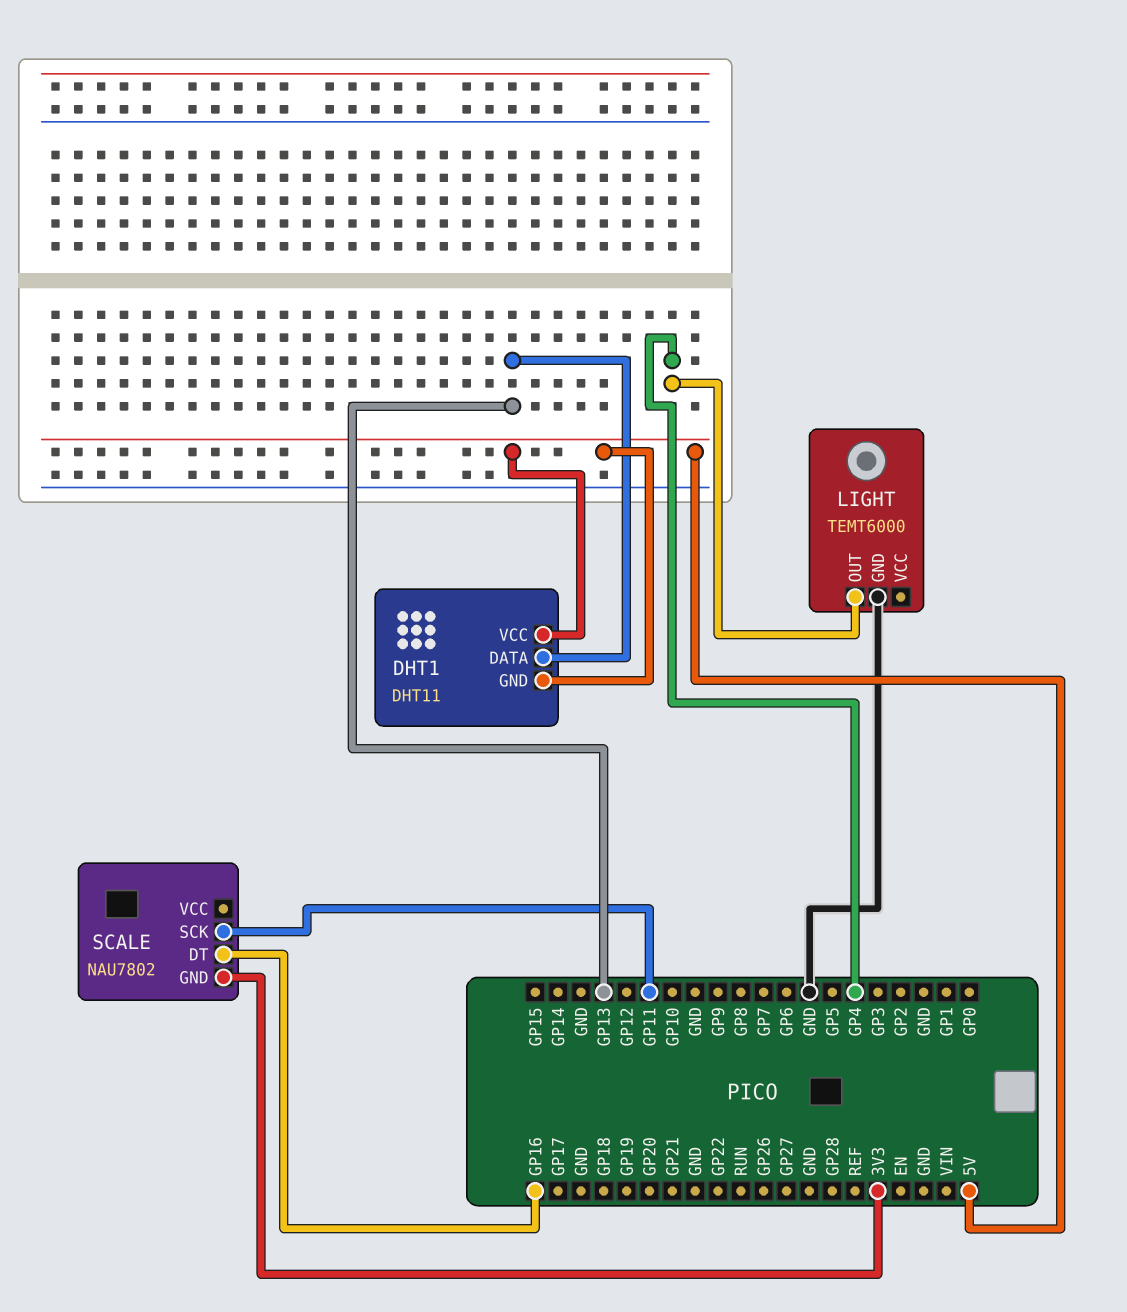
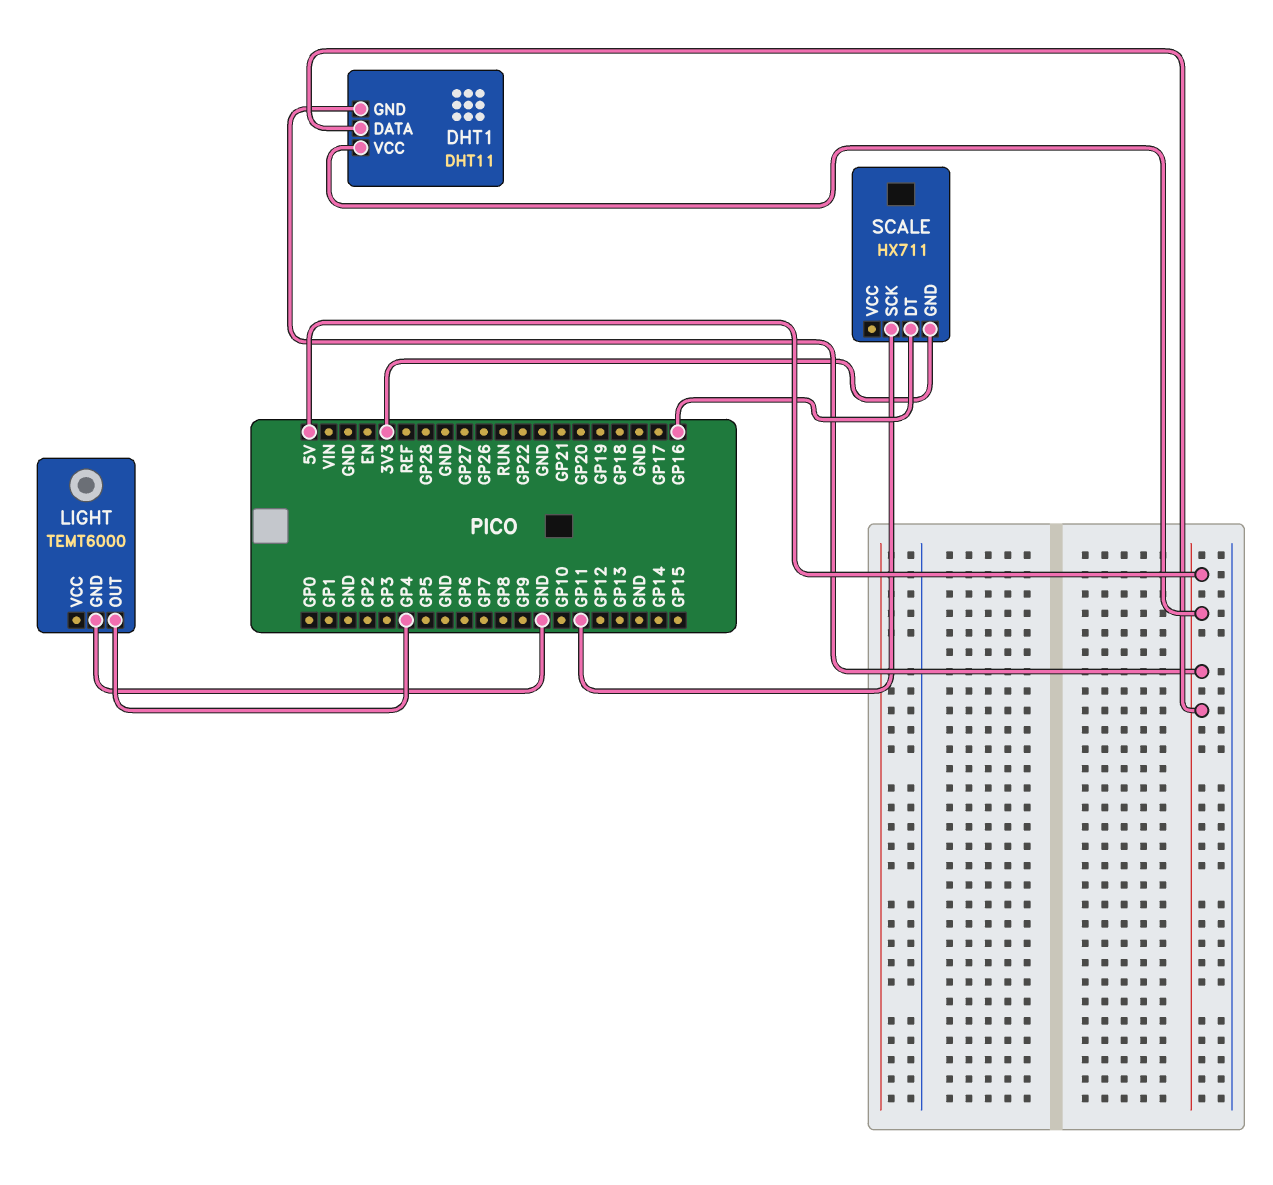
DHT1 pin DATA: GP13 -> 5V
SCALE: NAU7802 -> HX711

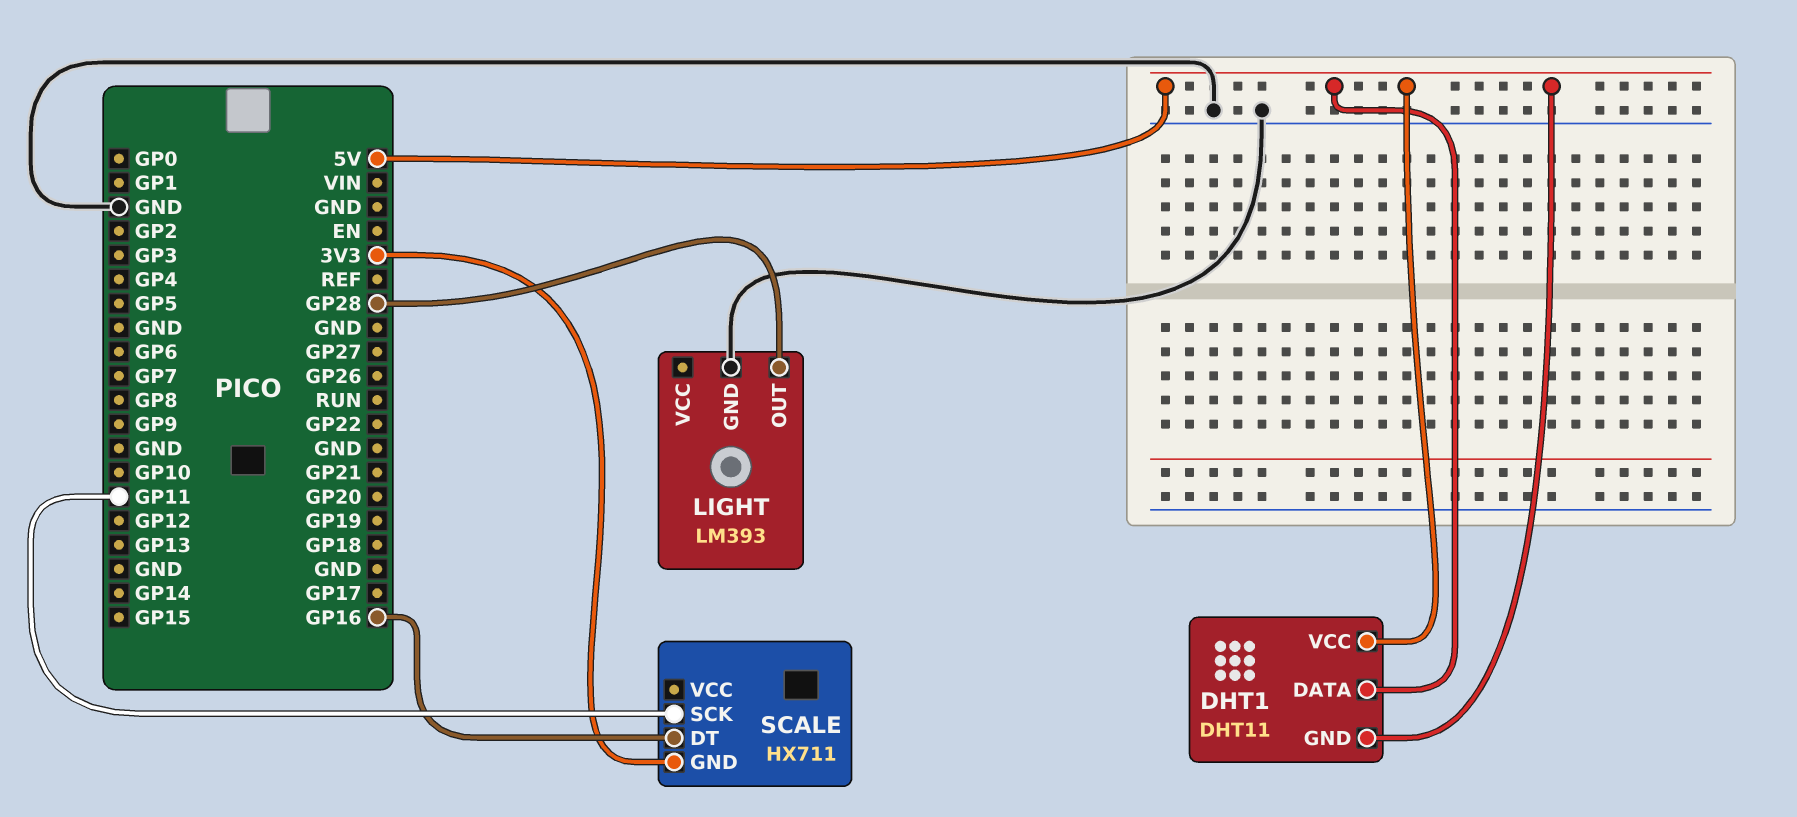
LIGHT: TEMT6000 -> LM393
LIGHT pin OUT: GP4 -> GP28

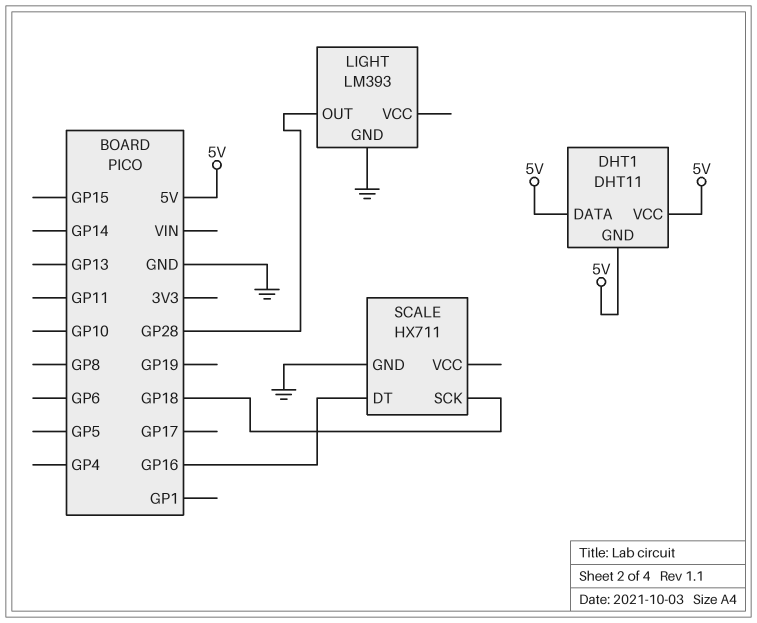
SCALE pin GND: 3V3 -> GND
SCALE pin SCK: GP11 -> GP18

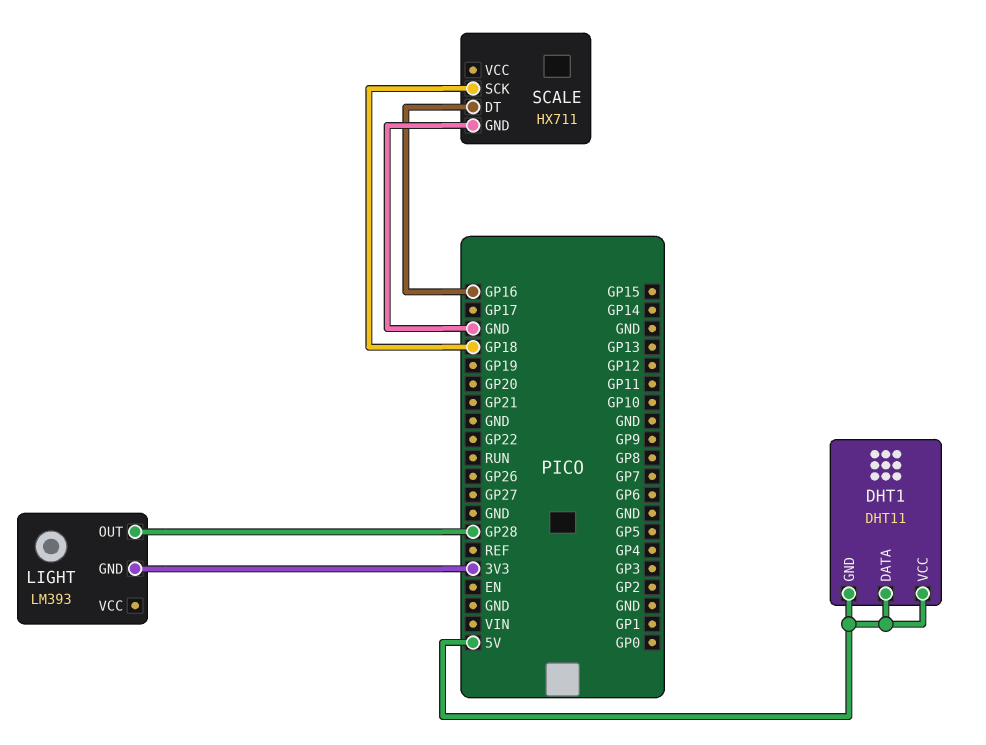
LIGHT pin GND: GND -> 3V3

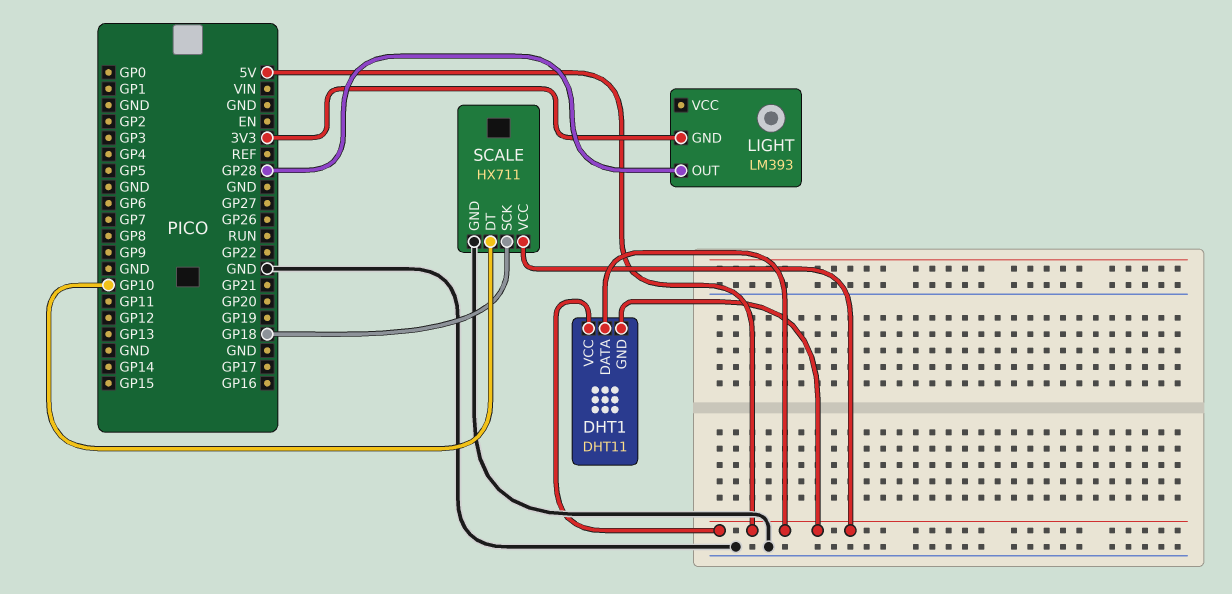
SCALE pin DT: GP16 -> GP10
SCALE pin VCC: none -> 5V

